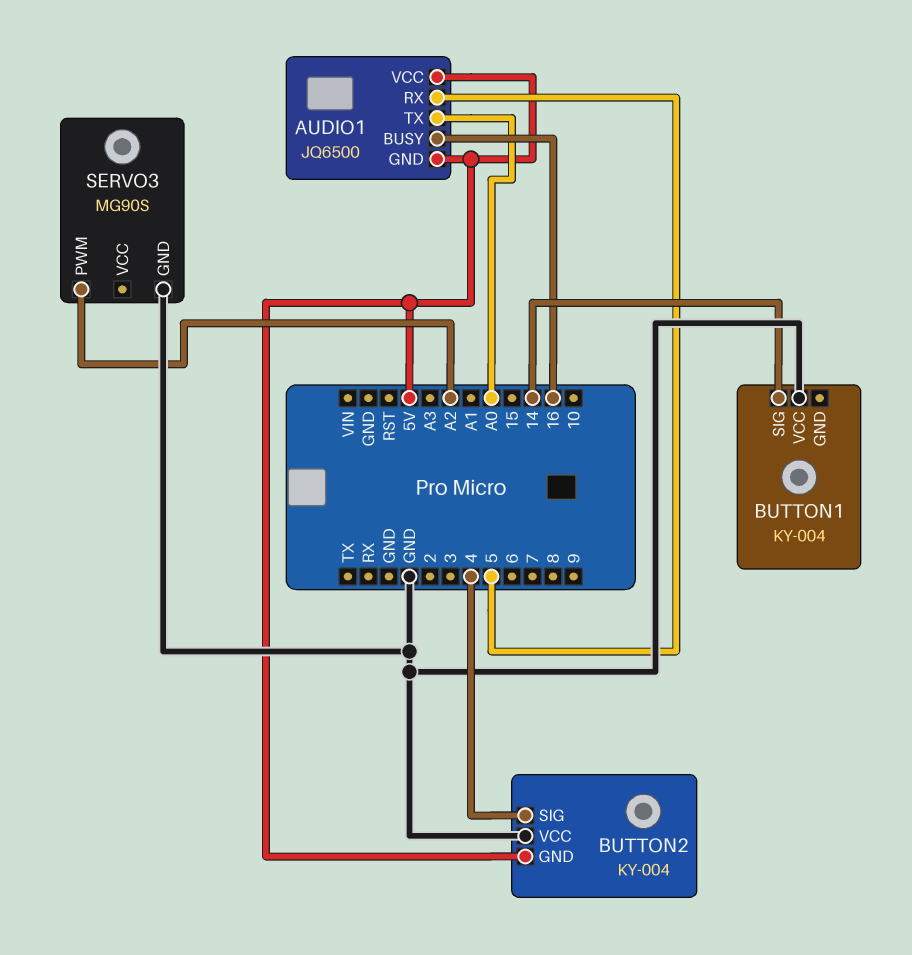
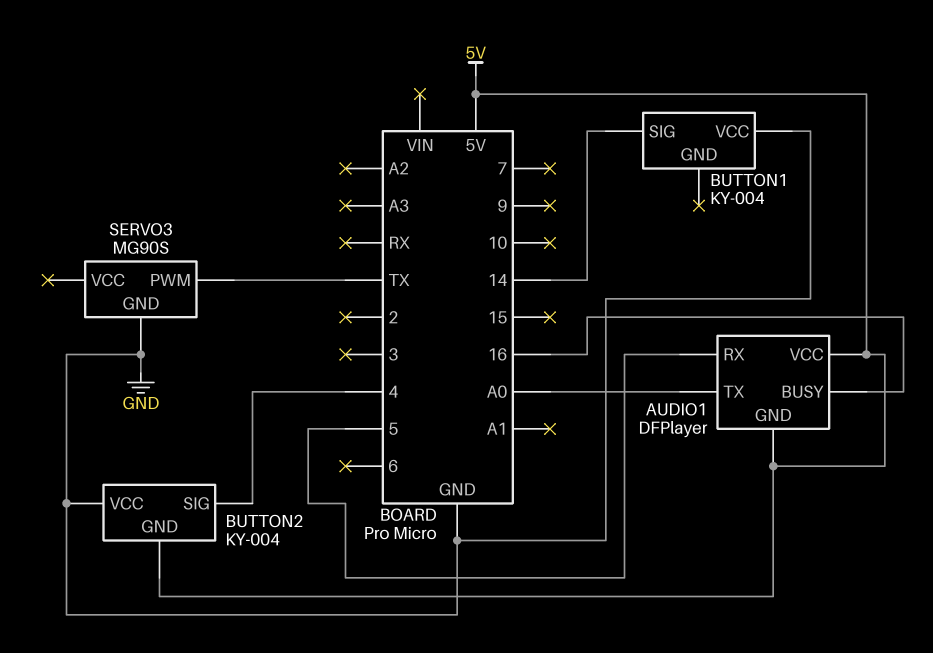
AUDIO1: JQ6500 -> DFPlayer
SERVO3 pin PWM: A2 -> TX

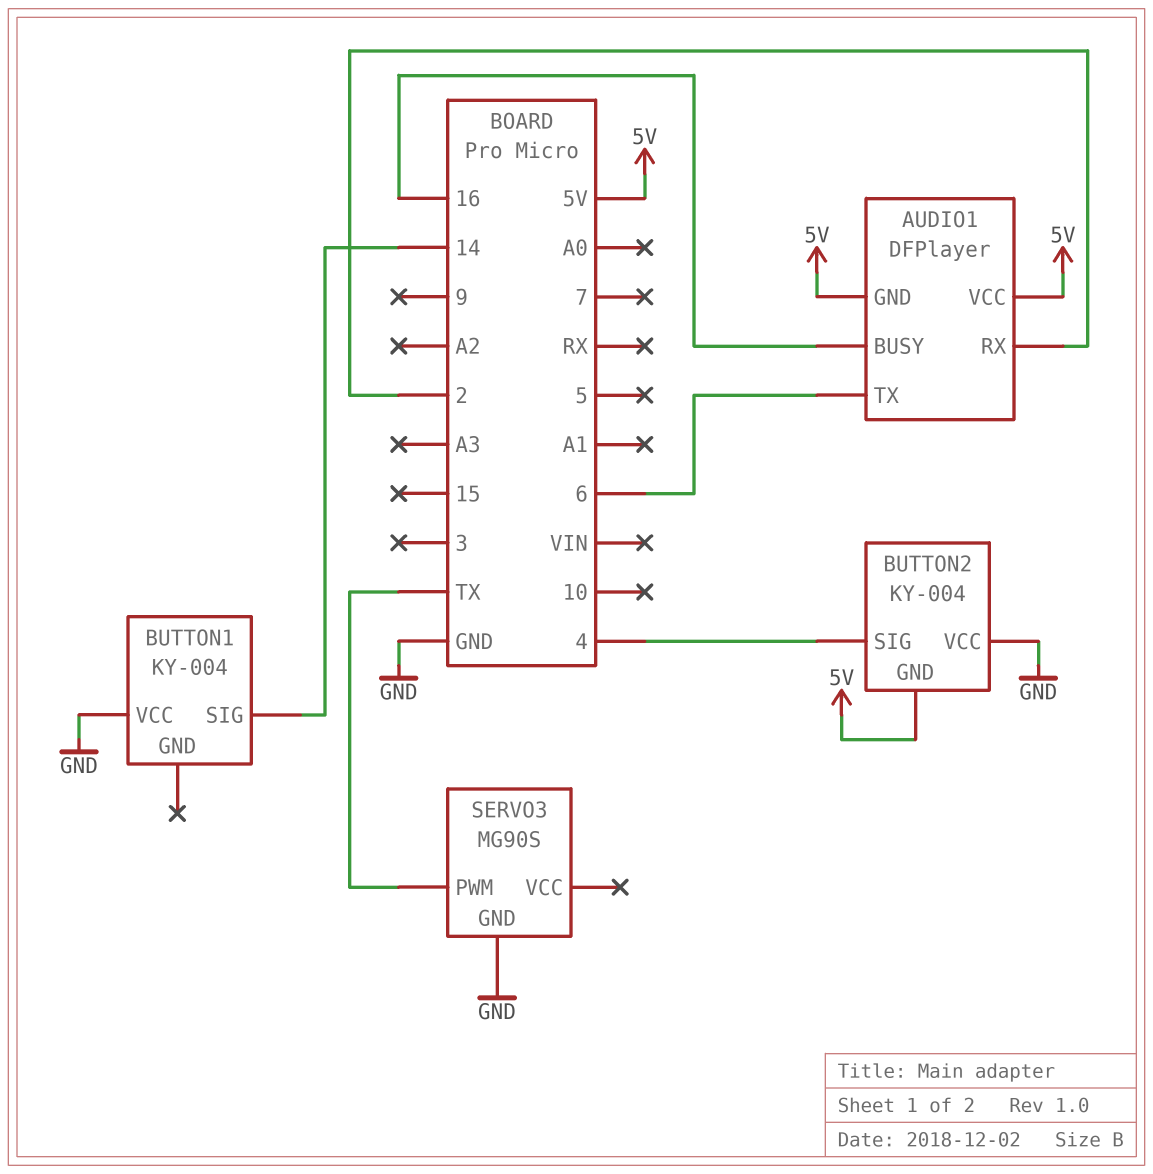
AUDIO1 pin RX: 5 -> 2
AUDIO1 pin TX: A0 -> 6

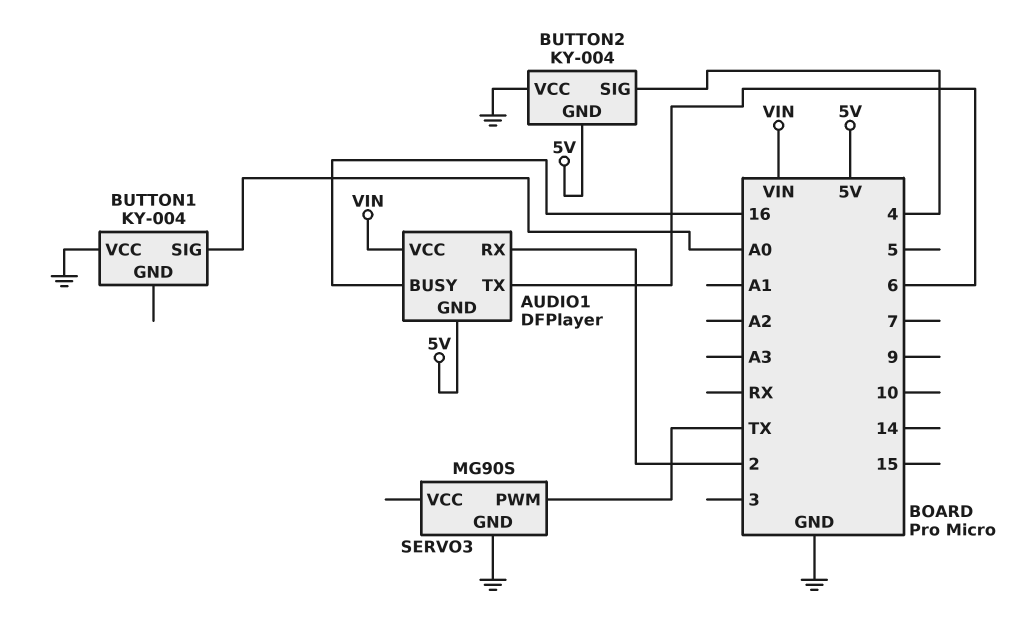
AUDIO1 pin VCC: 5V -> VIN
BUTTON1 pin SIG: 14 -> A0

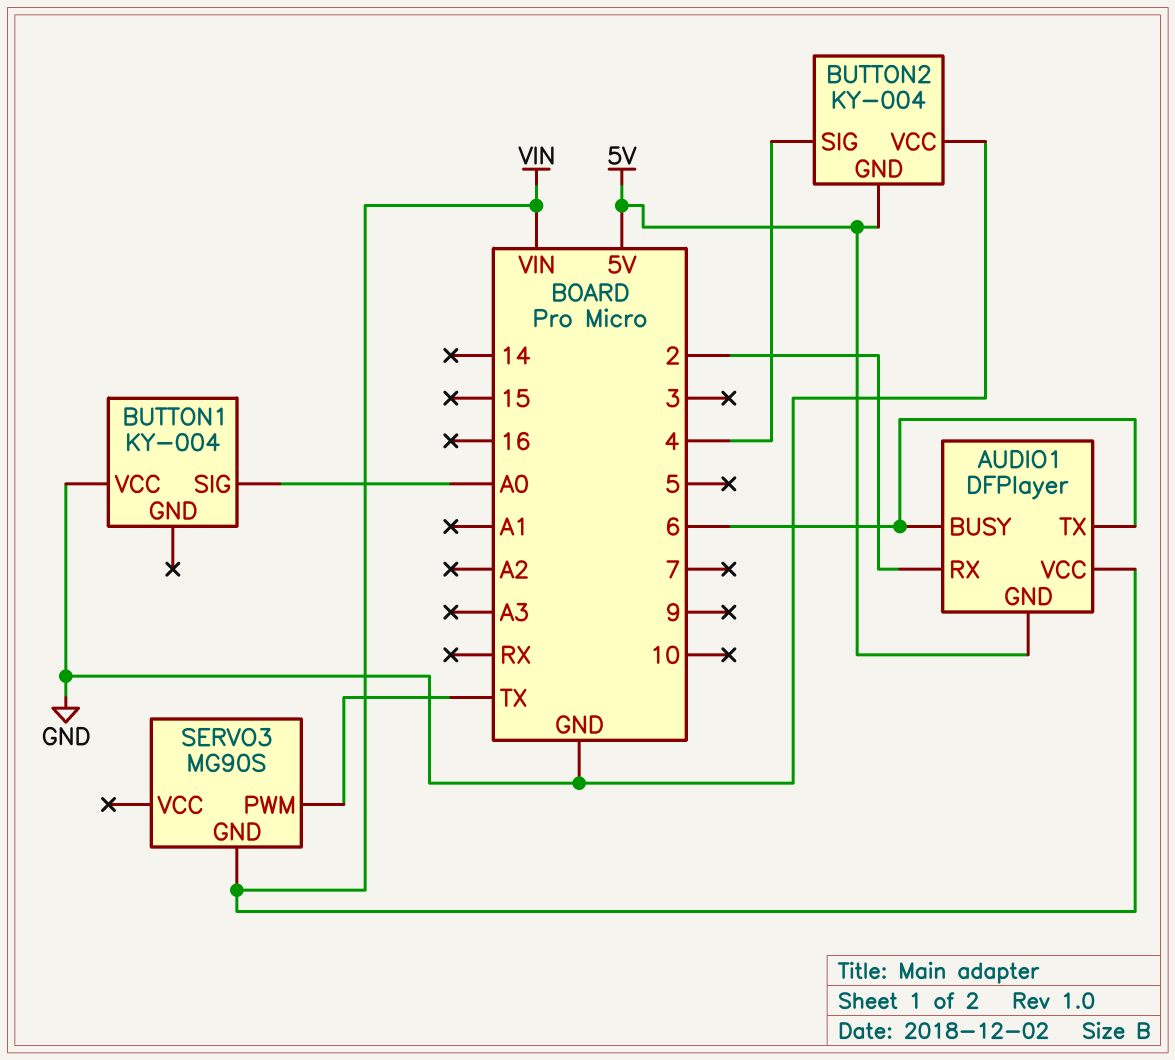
AUDIO1 pin BUSY: 16 -> 6
SERVO3 pin GND: GND -> VIN

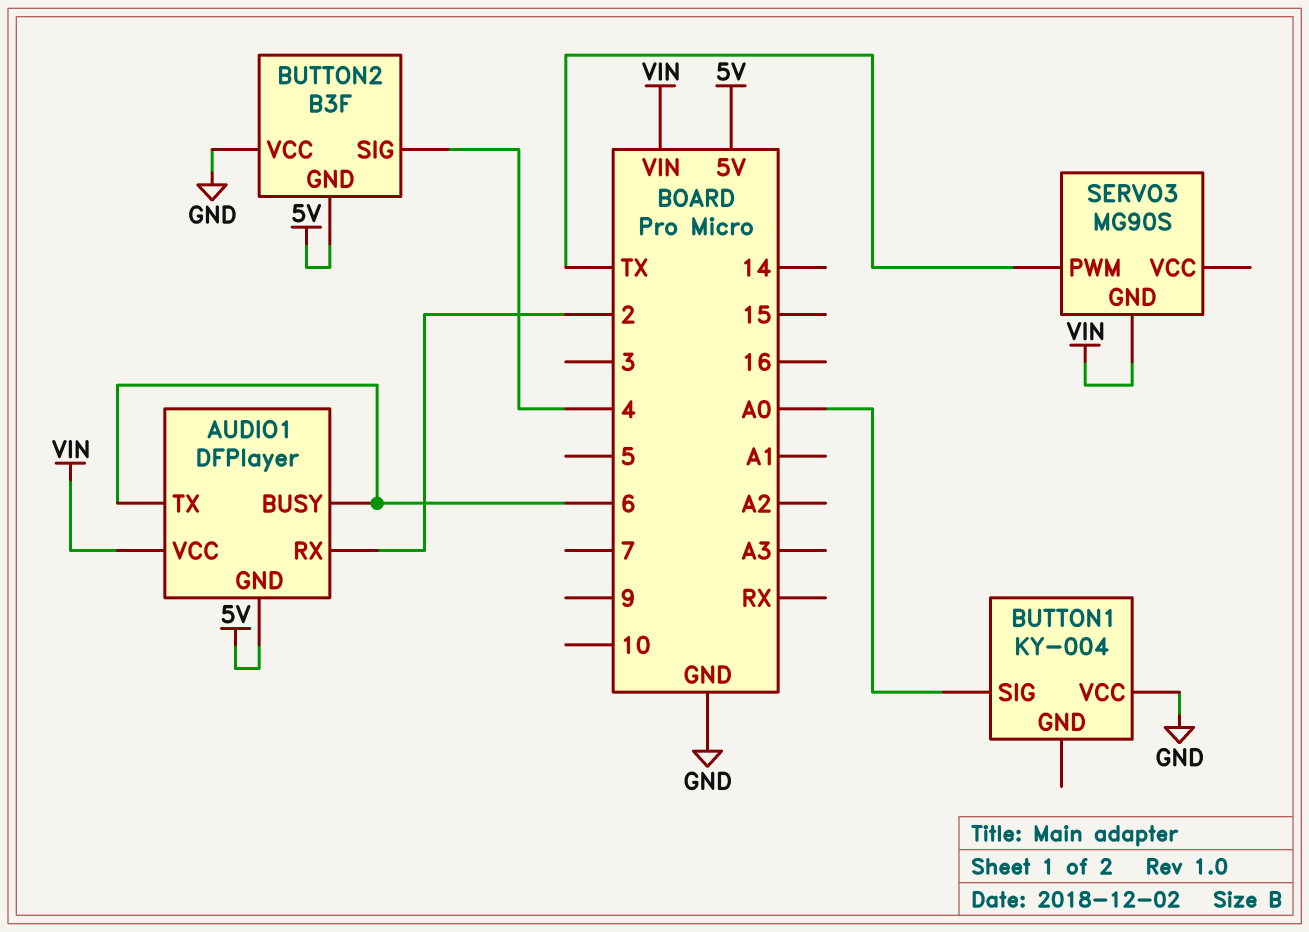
BUTTON2: KY-004 -> B3F

